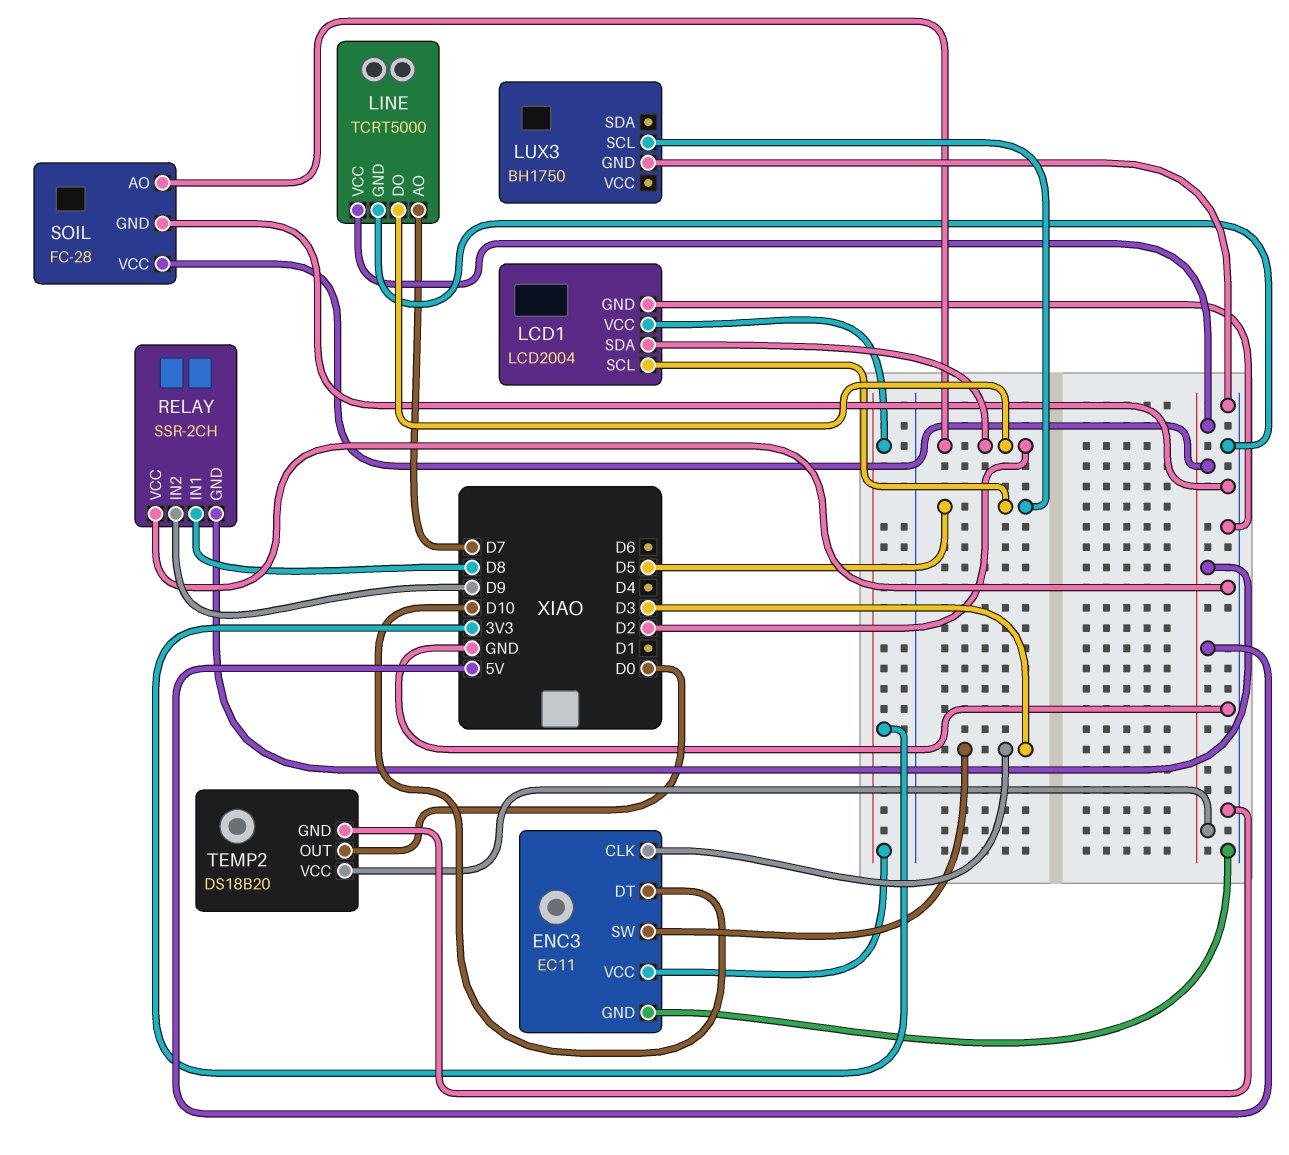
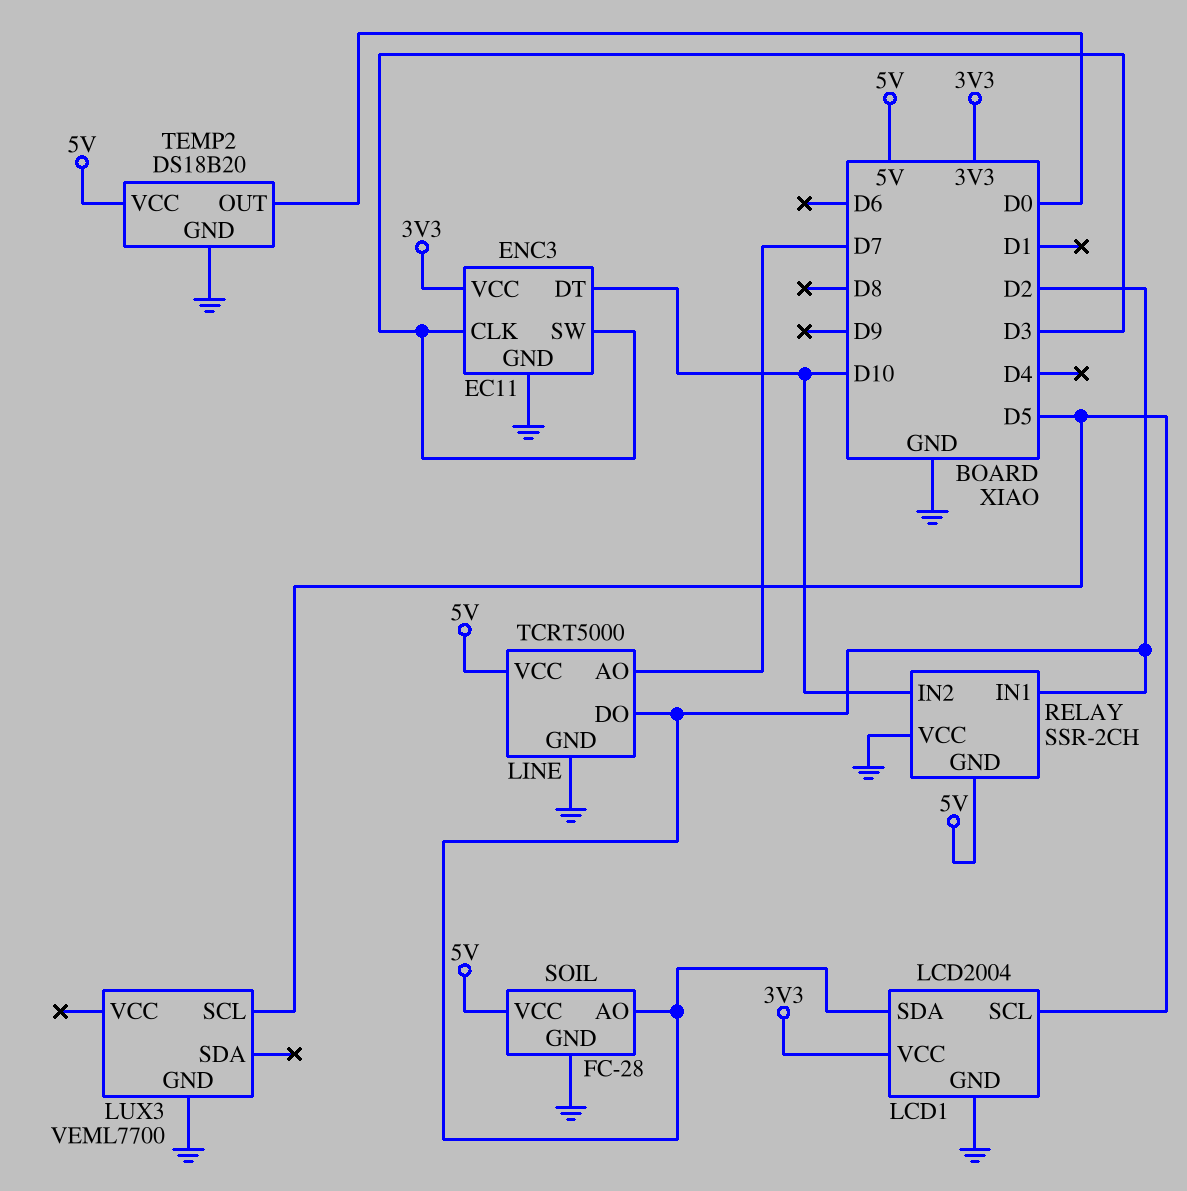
LUX3: BH1750 -> VEML7700
RELAY pin IN1: D8 -> D2
RELAY pin IN2: D9 -> D10

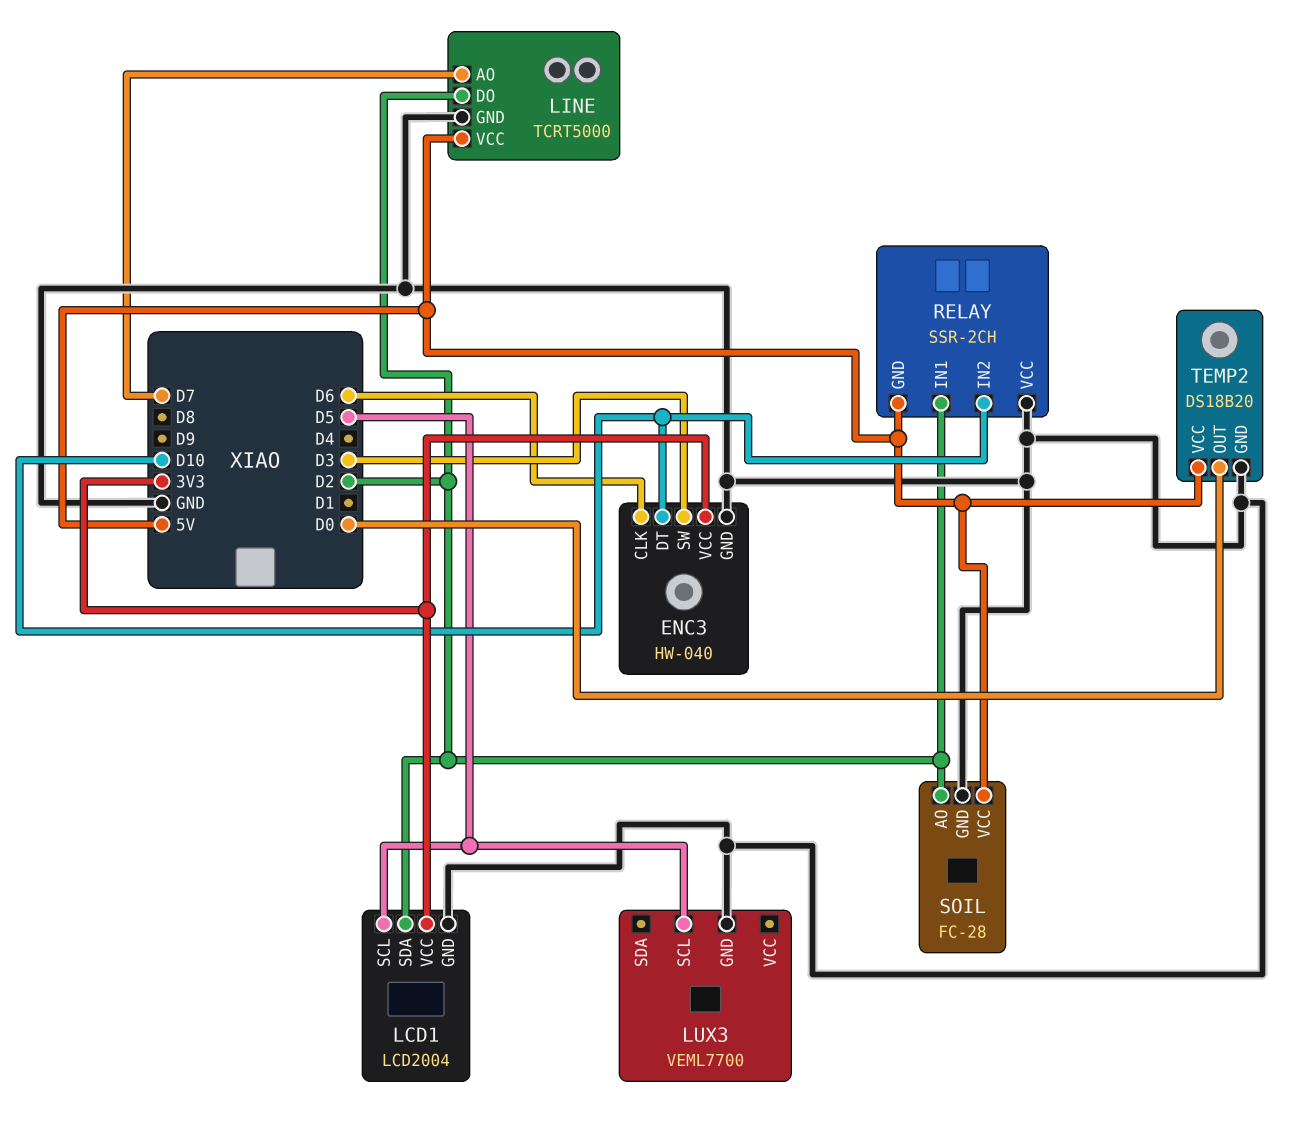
ENC3: EC11 -> HW-040
ENC3 pin CLK: D3 -> D6

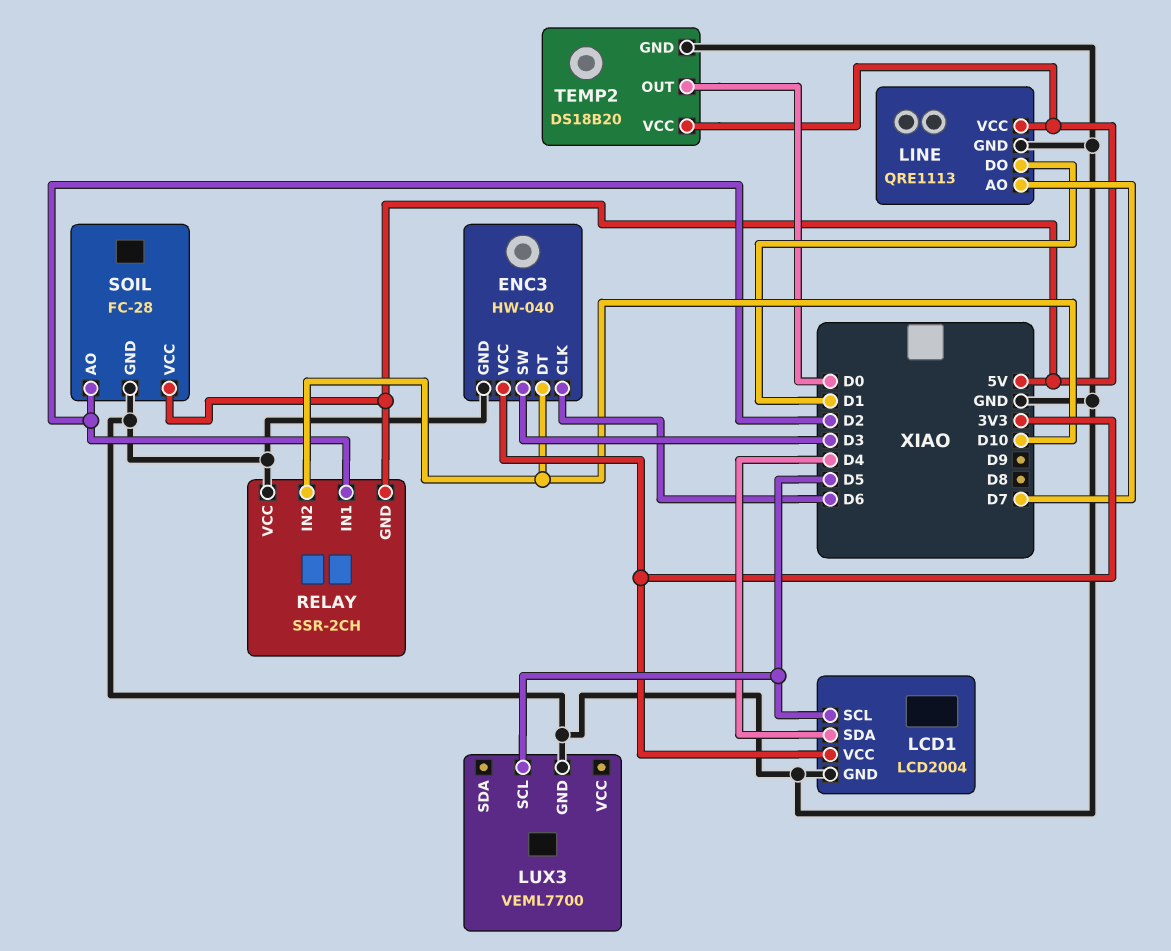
LCD1 pin SDA: D2 -> D4
LINE: TCRT5000 -> QRE1113
LINE pin DO: D2 -> D1

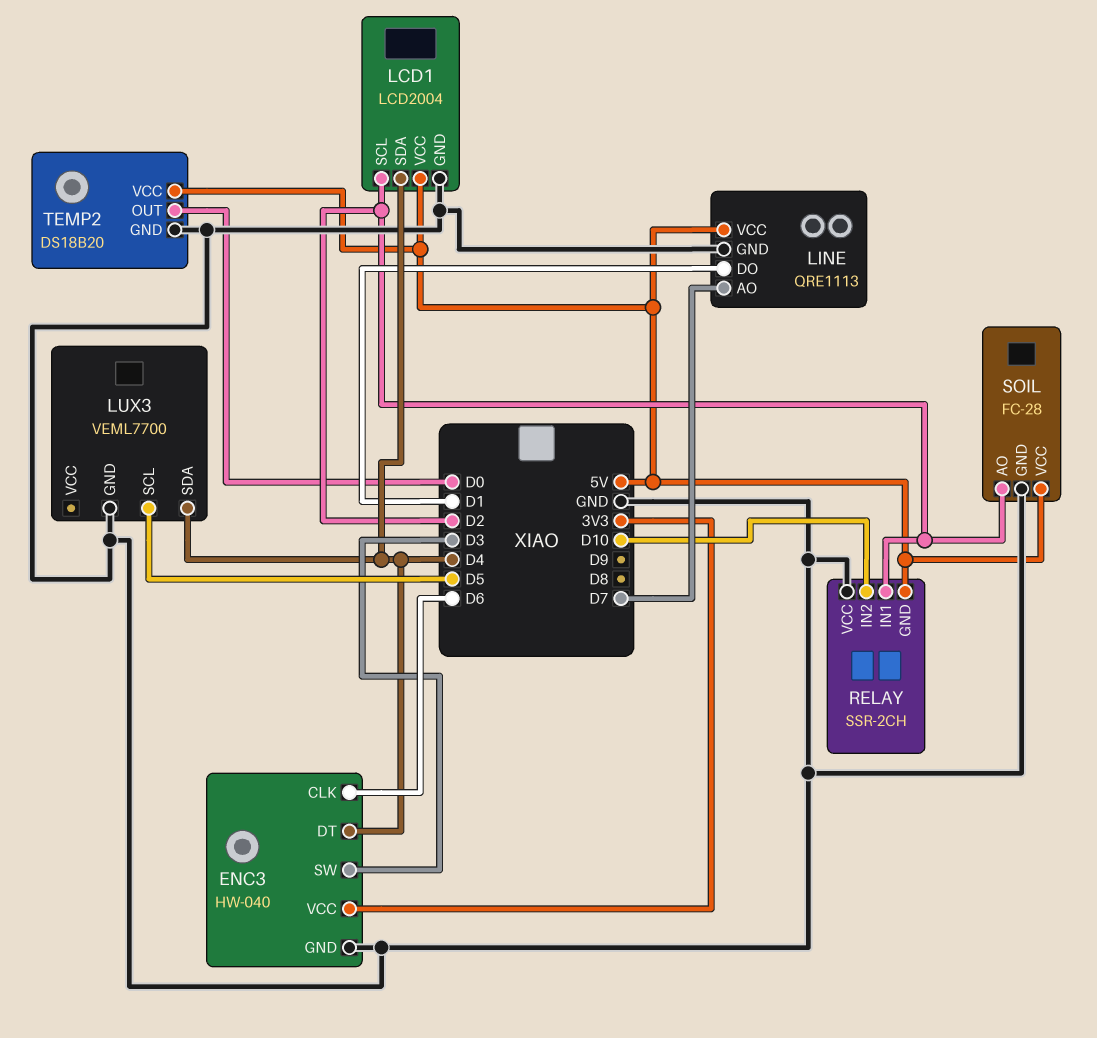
ENC3 pin DT: D10 -> D4
LCD1 pin SCL: D5 -> D2
LCD1 pin VCC: 3V3 -> 5V
LUX3 pin SDA: none -> D4

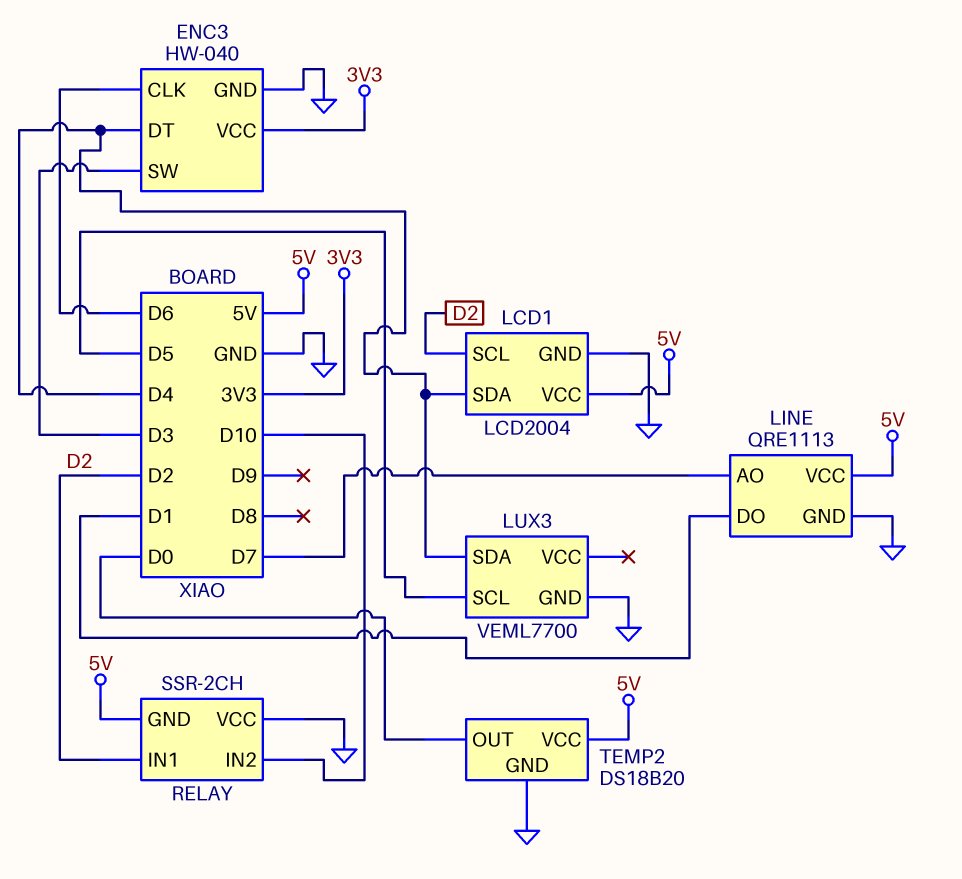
SOIL: FC-28 -> none
SOIL pin AO: D2 -> none
SOIL pin GND: GND -> none
SOIL pin VCC: 5V -> none

